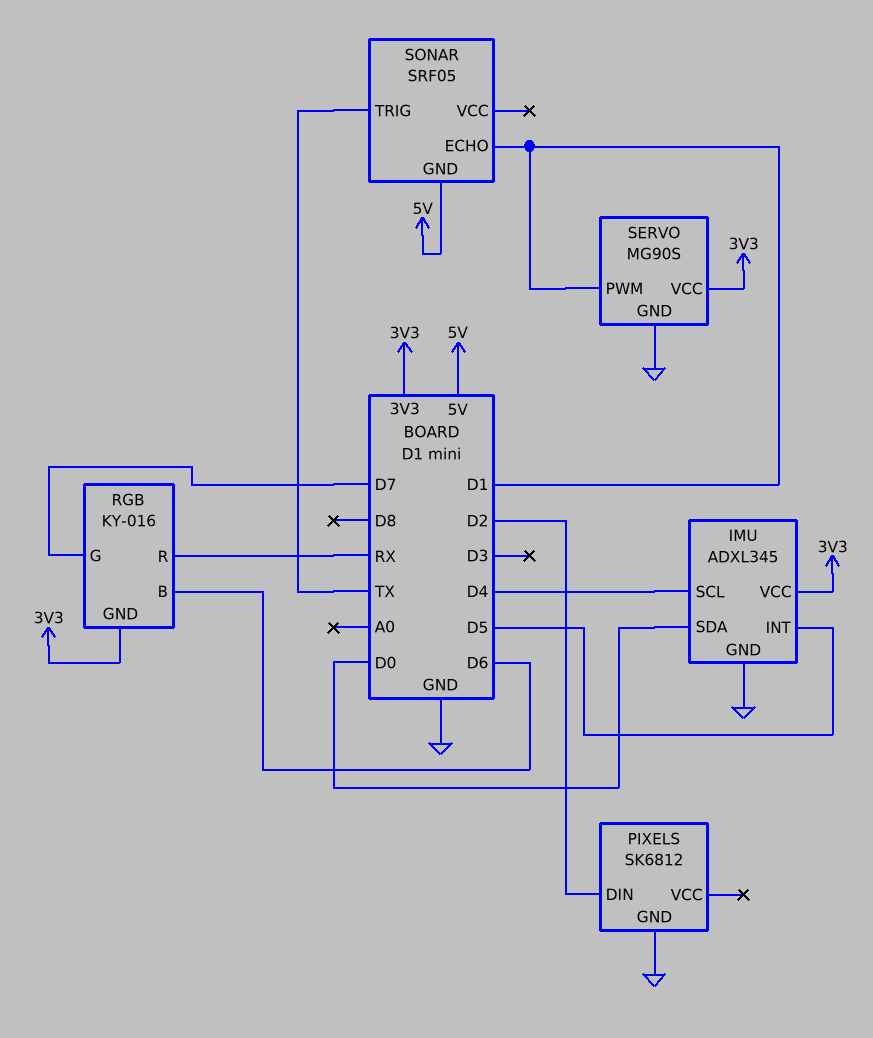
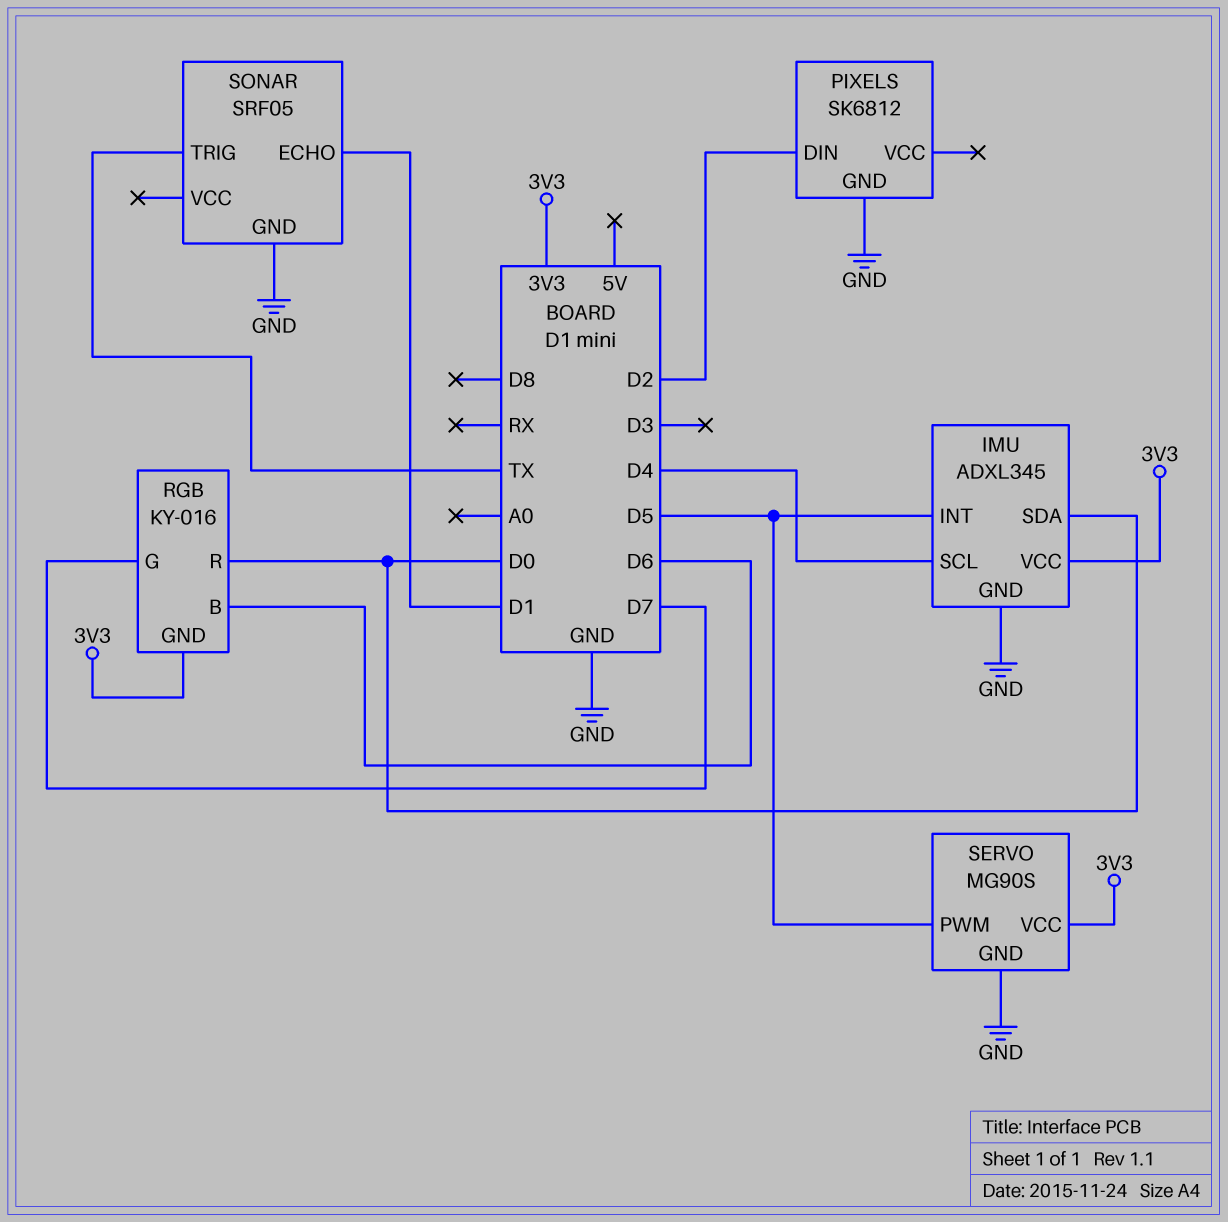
RGB pin R: RX -> D0
SERVO pin PWM: D1 -> D5
SONAR pin GND: 5V -> GND

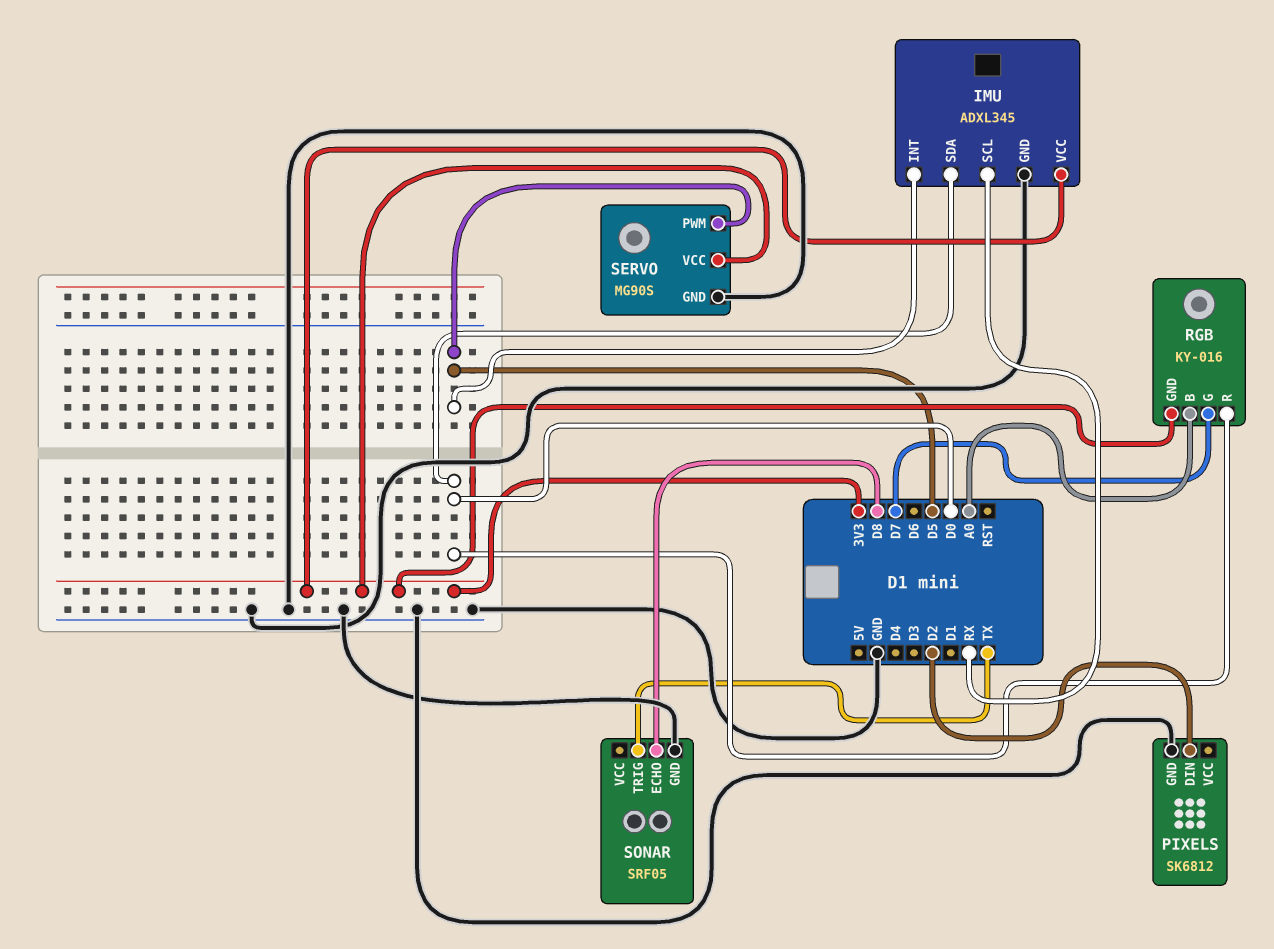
IMU pin SCL: D4 -> RX
RGB pin B: D6 -> A0
SONAR pin ECHO: D1 -> D8

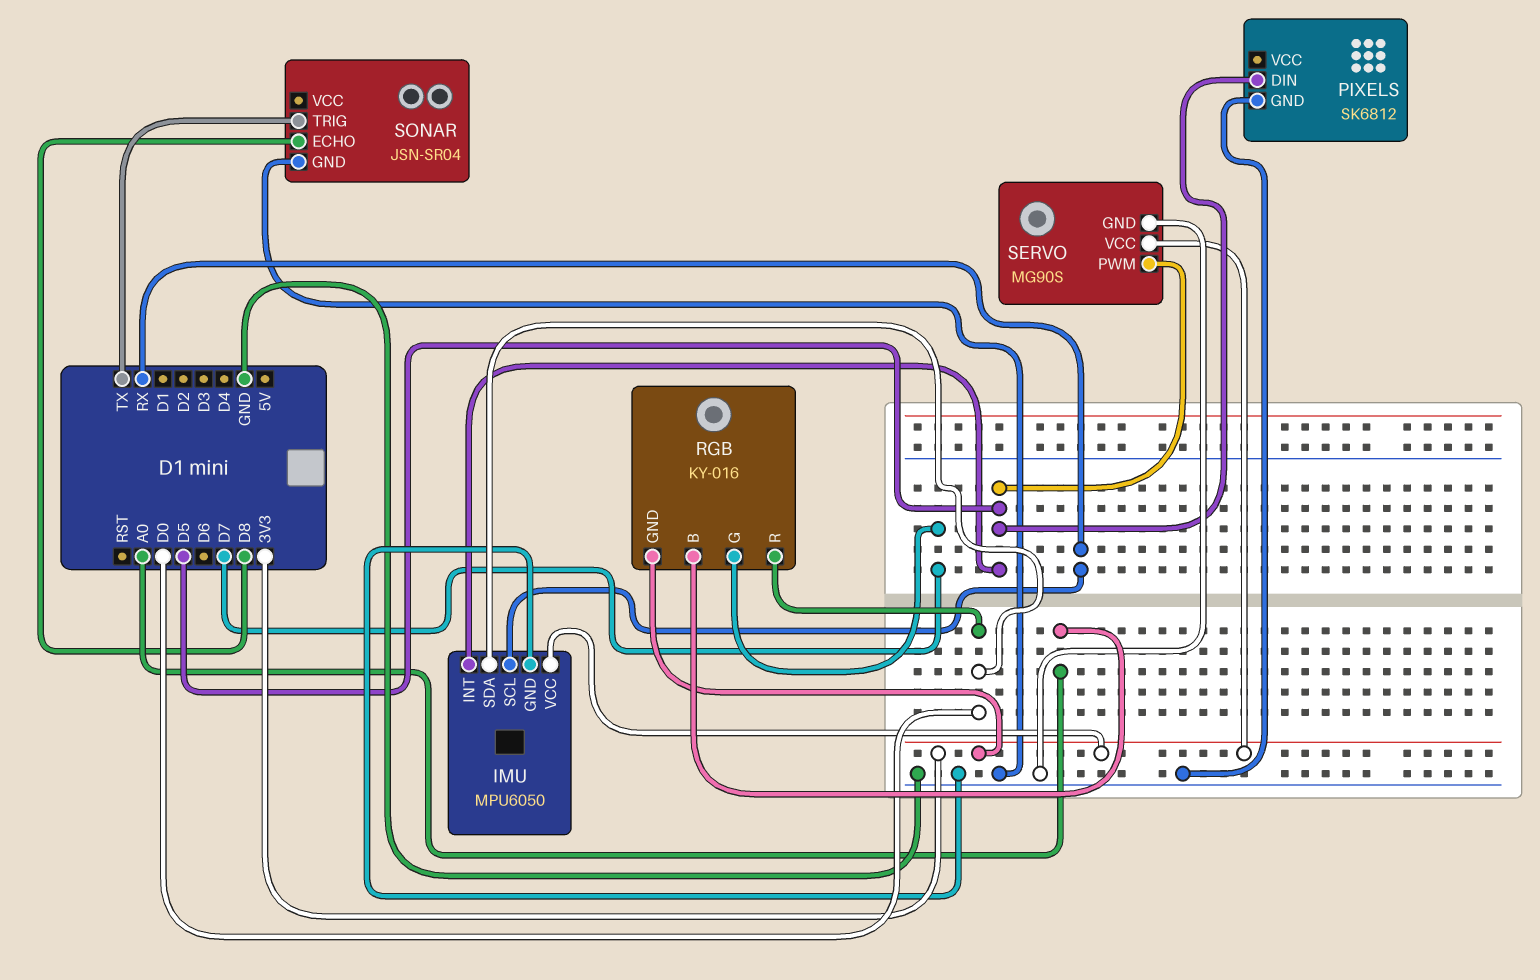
IMU: ADXL345 -> MPU6050
PIXELS pin DIN: D2 -> D5
SONAR: SRF05 -> JSN-SR04

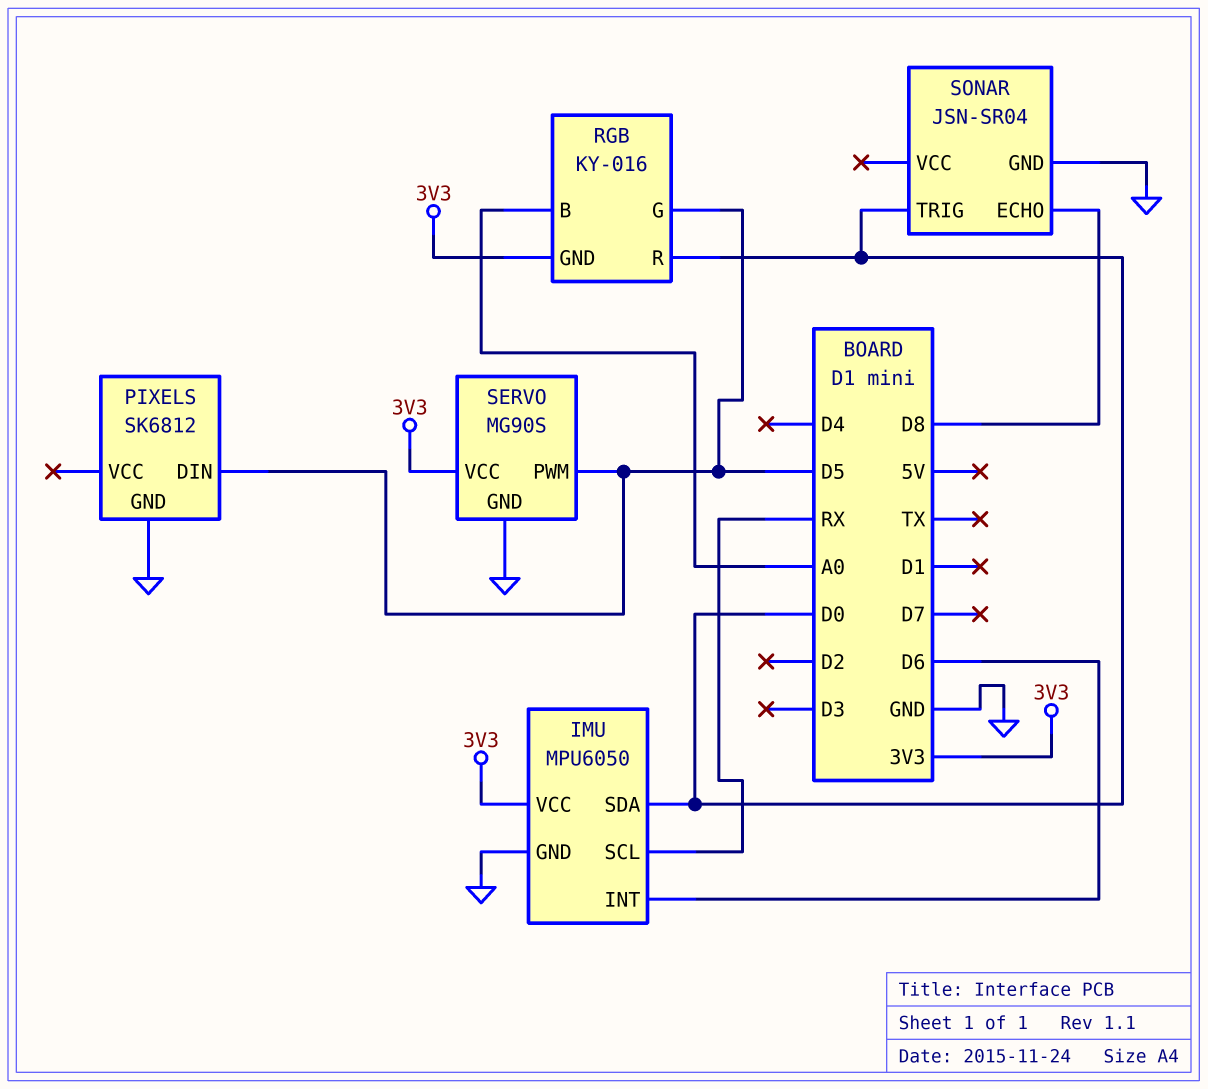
IMU pin INT: D5 -> D6
RGB pin G: D7 -> D5
SONAR pin TRIG: TX -> D0

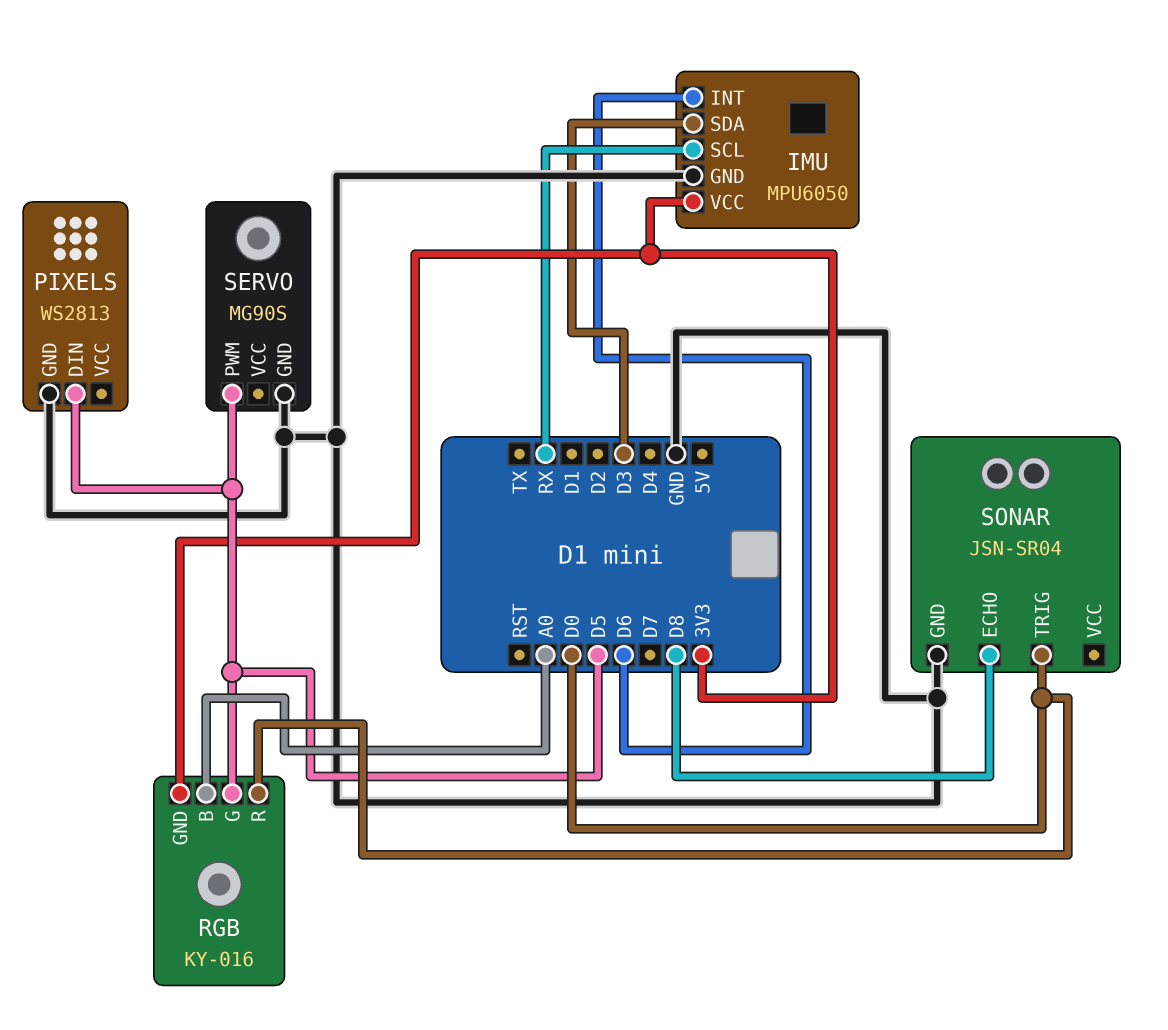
IMU pin SDA: D0 -> D3
PIXELS: SK6812 -> WS2813
SERVO pin VCC: 3V3 -> none

